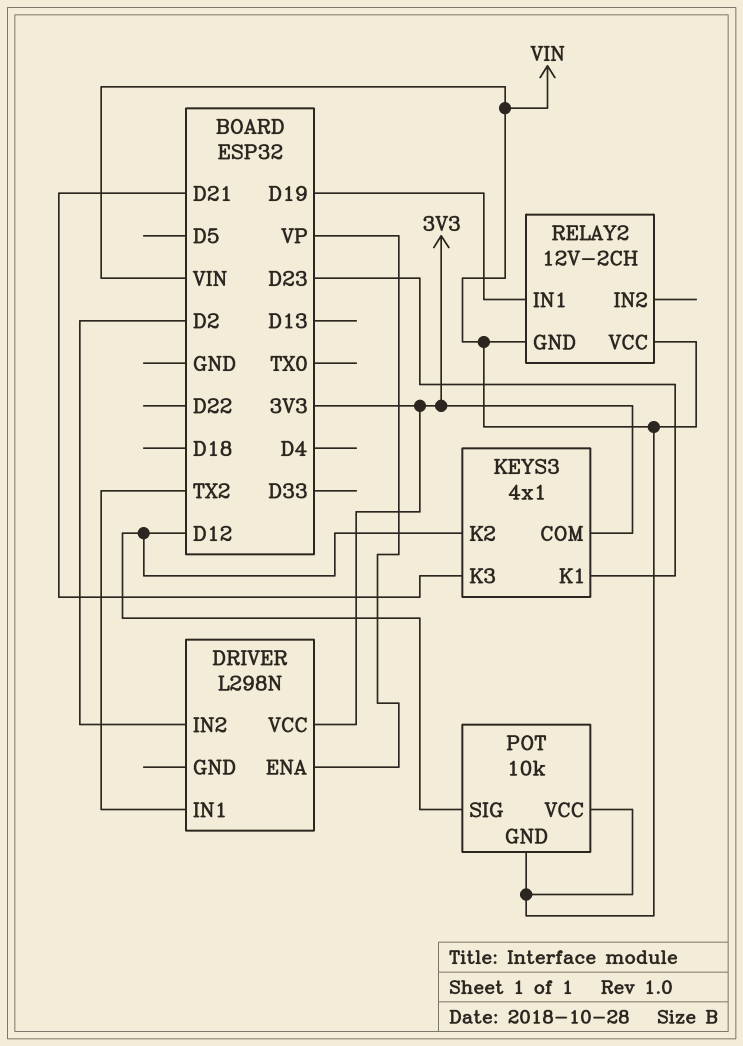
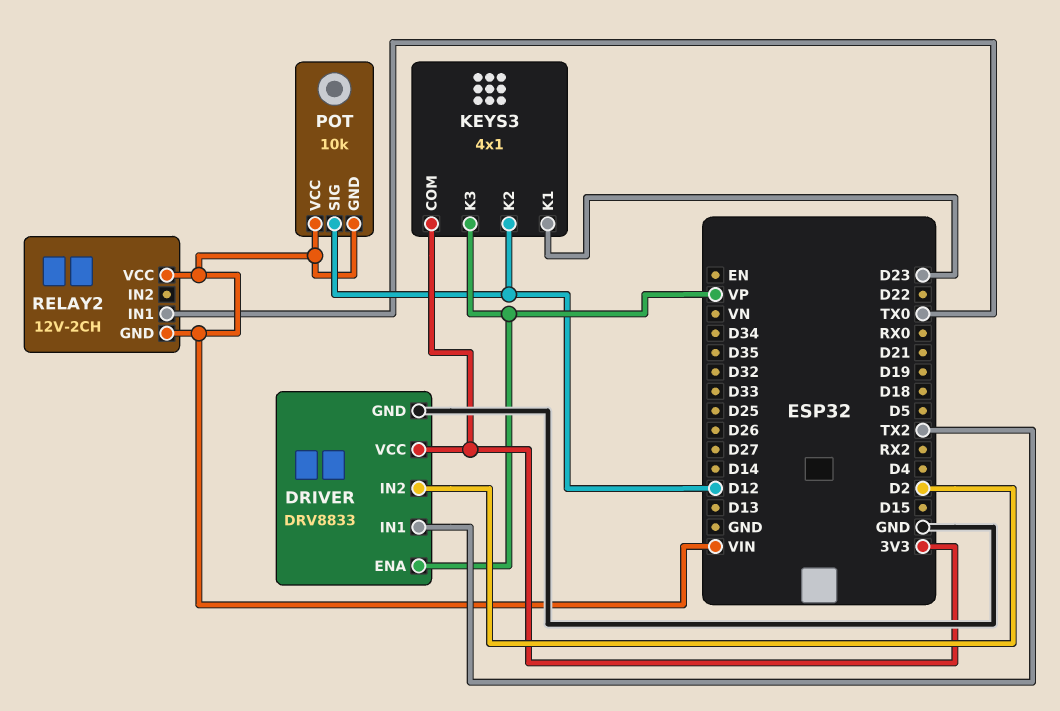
DRIVER: L298N -> DRV8833
DRIVER pin GND: none -> GND
KEYS3 pin K3: D21 -> VP
RELAY2 pin IN1: D19 -> TX0

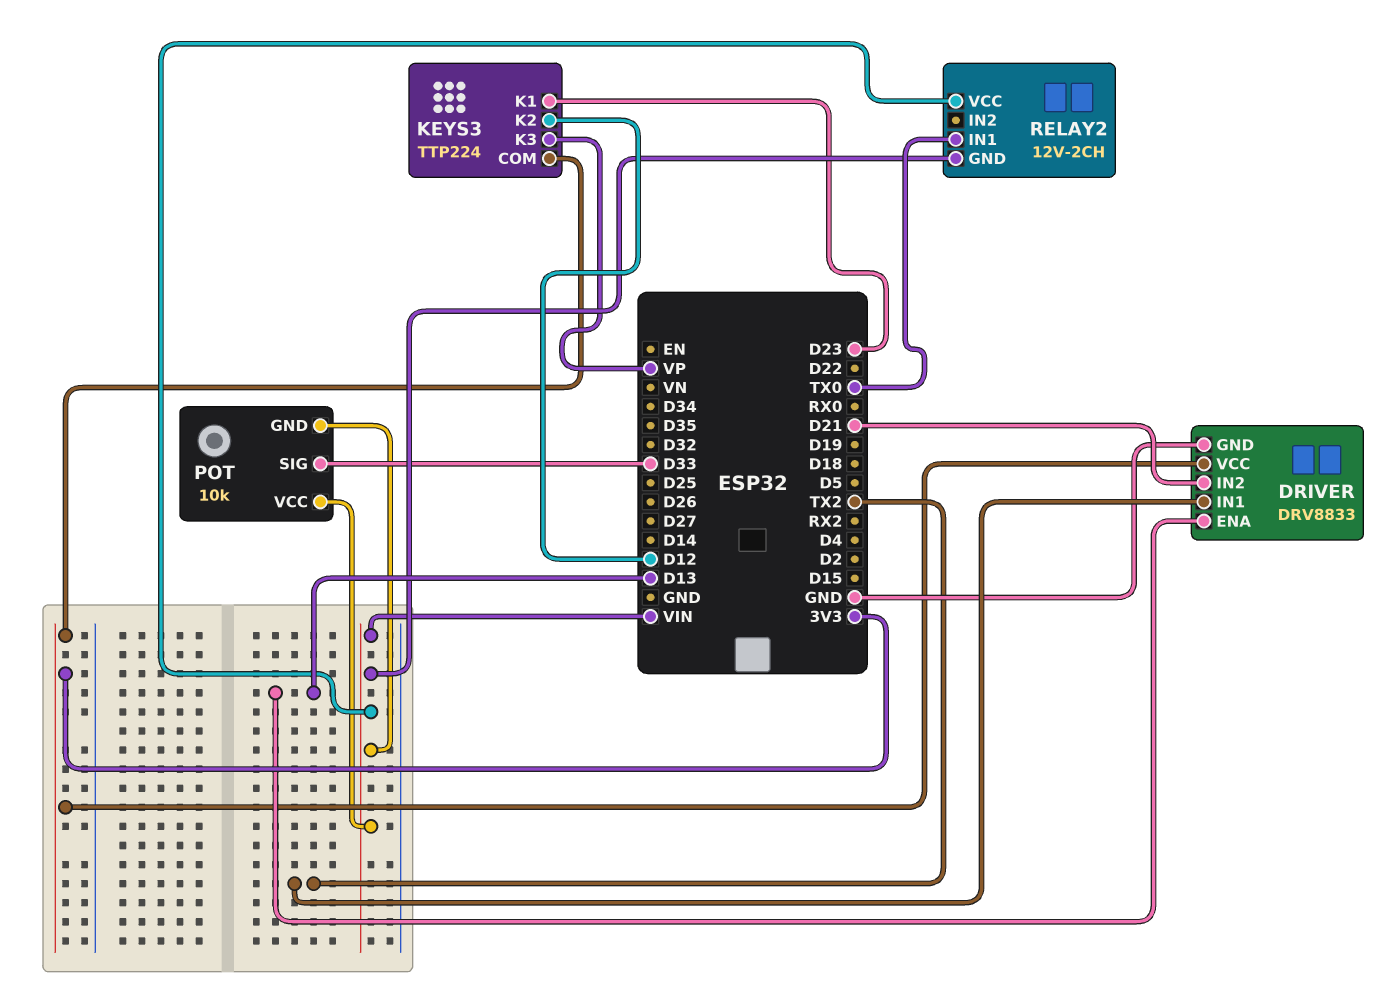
DRIVER pin ENA: VP -> D13
DRIVER pin IN2: D2 -> D21
KEYS3: 4x1 -> TTP224
POT pin SIG: D12 -> D33

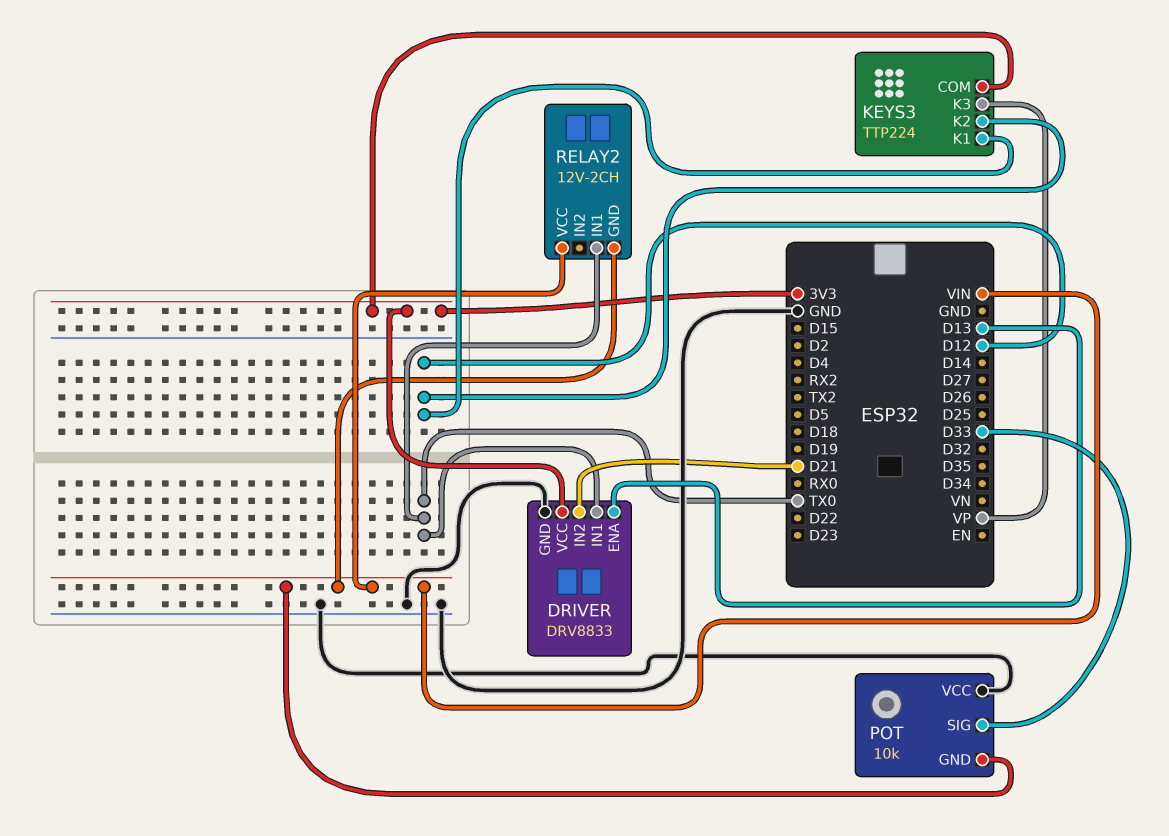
DRIVER pin IN1: TX2 -> TX0
KEYS3 pin K1: D23 -> D12
POT pin VCC: VIN -> GND

